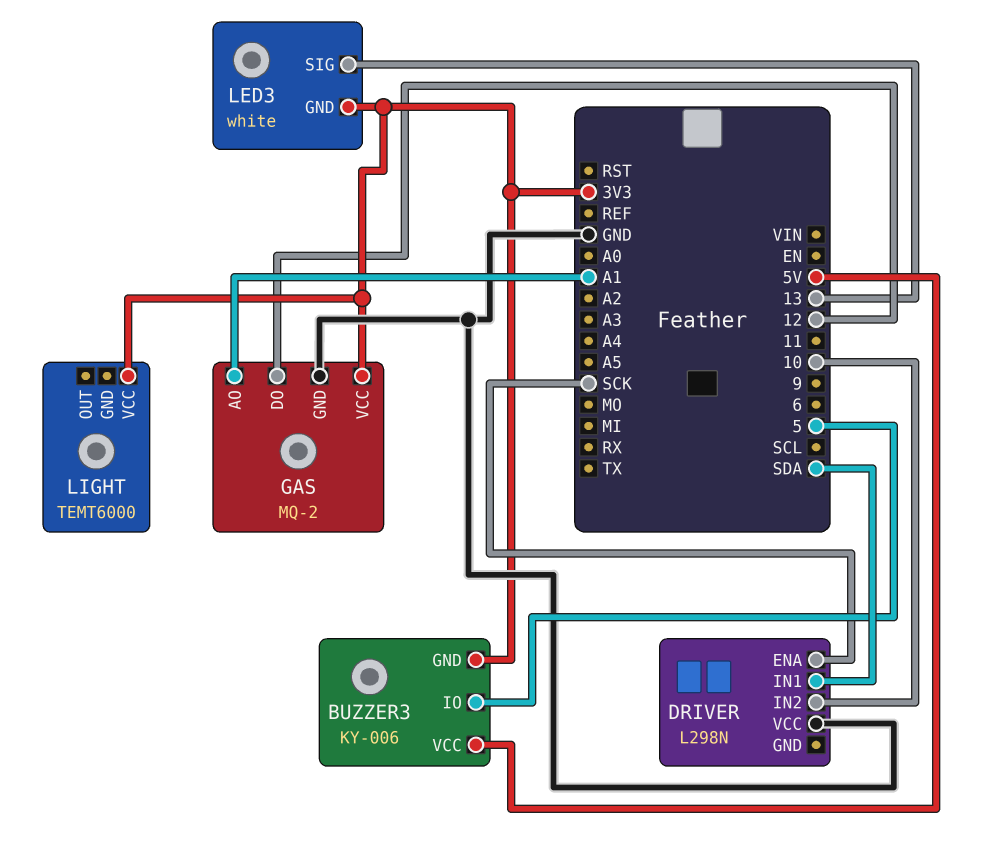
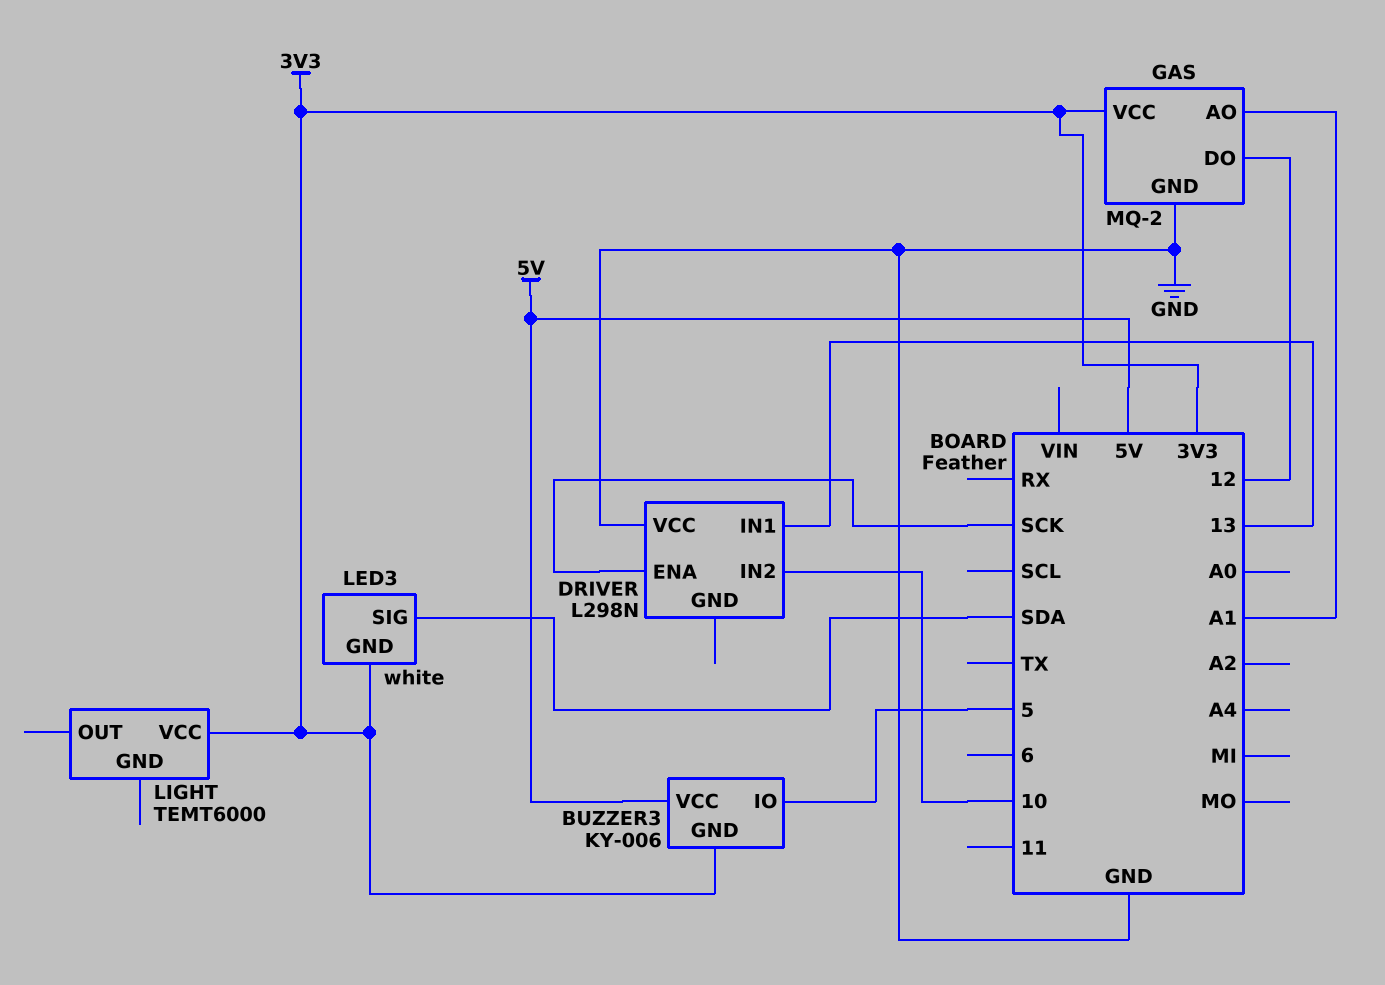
DRIVER pin IN1: SDA -> 13
LED3 pin SIG: 13 -> SDA

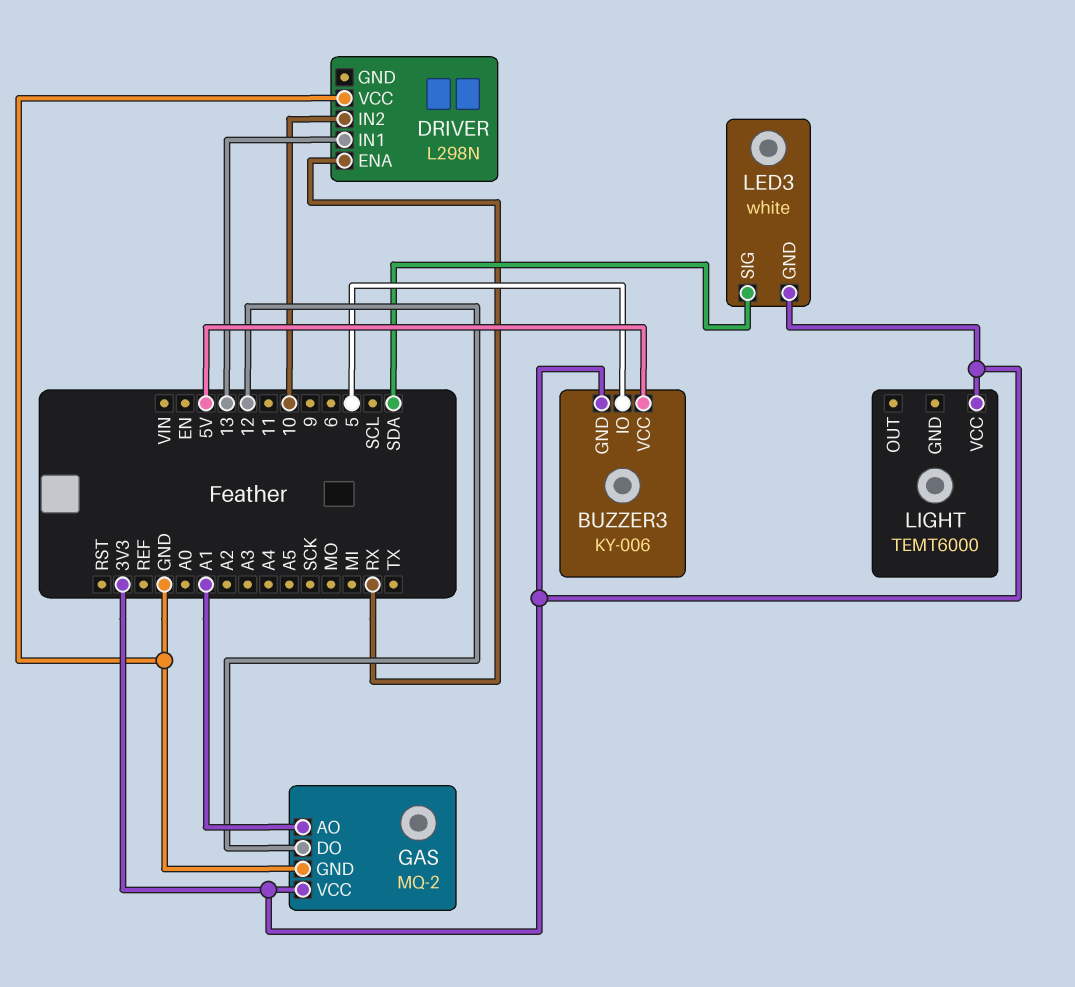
DRIVER pin ENA: SCK -> RX

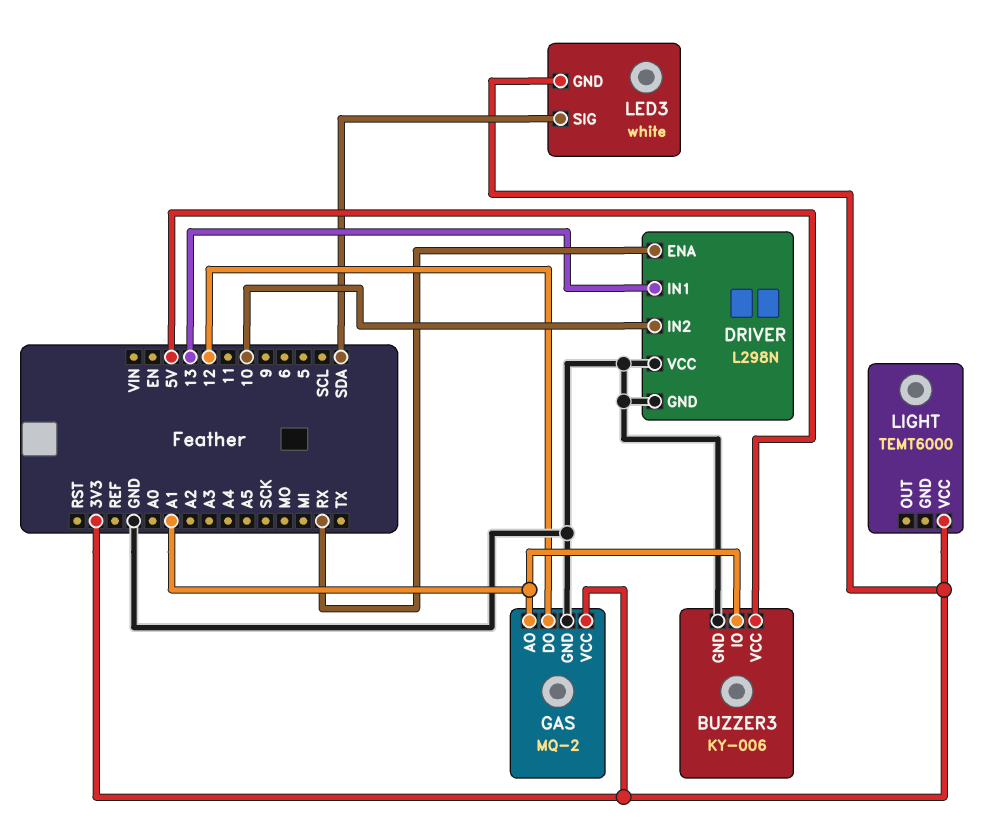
BUZZER3 pin GND: 3V3 -> GND
BUZZER3 pin IO: 5 -> A1
DRIVER pin GND: none -> GND

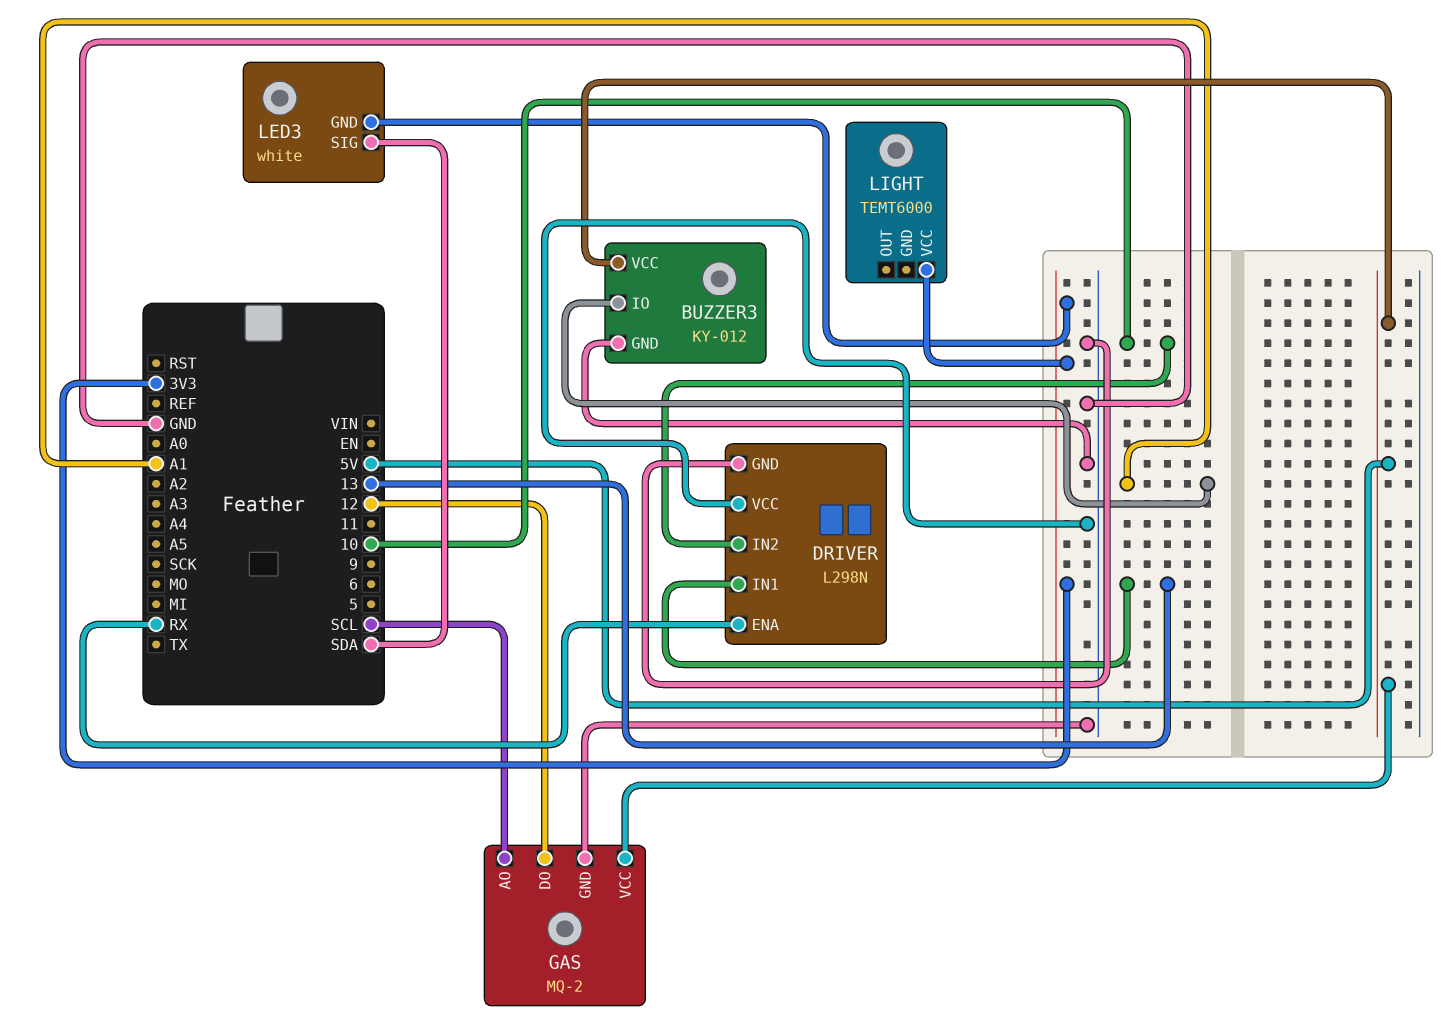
BUZZER3: KY-006 -> KY-012
GAS pin AO: A1 -> SCL
GAS pin VCC: 3V3 -> 5V

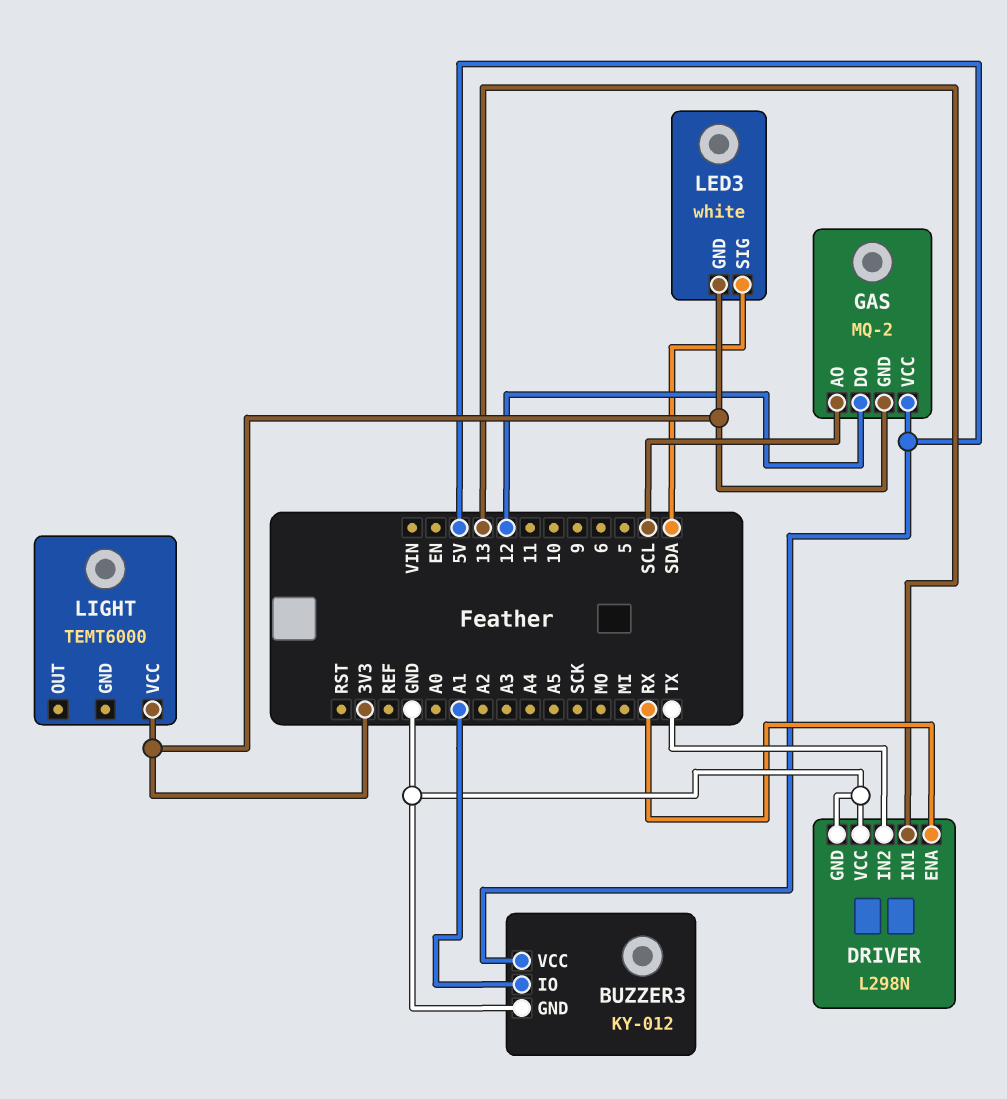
DRIVER pin IN2: 10 -> TX
GAS pin GND: GND -> 3V3

